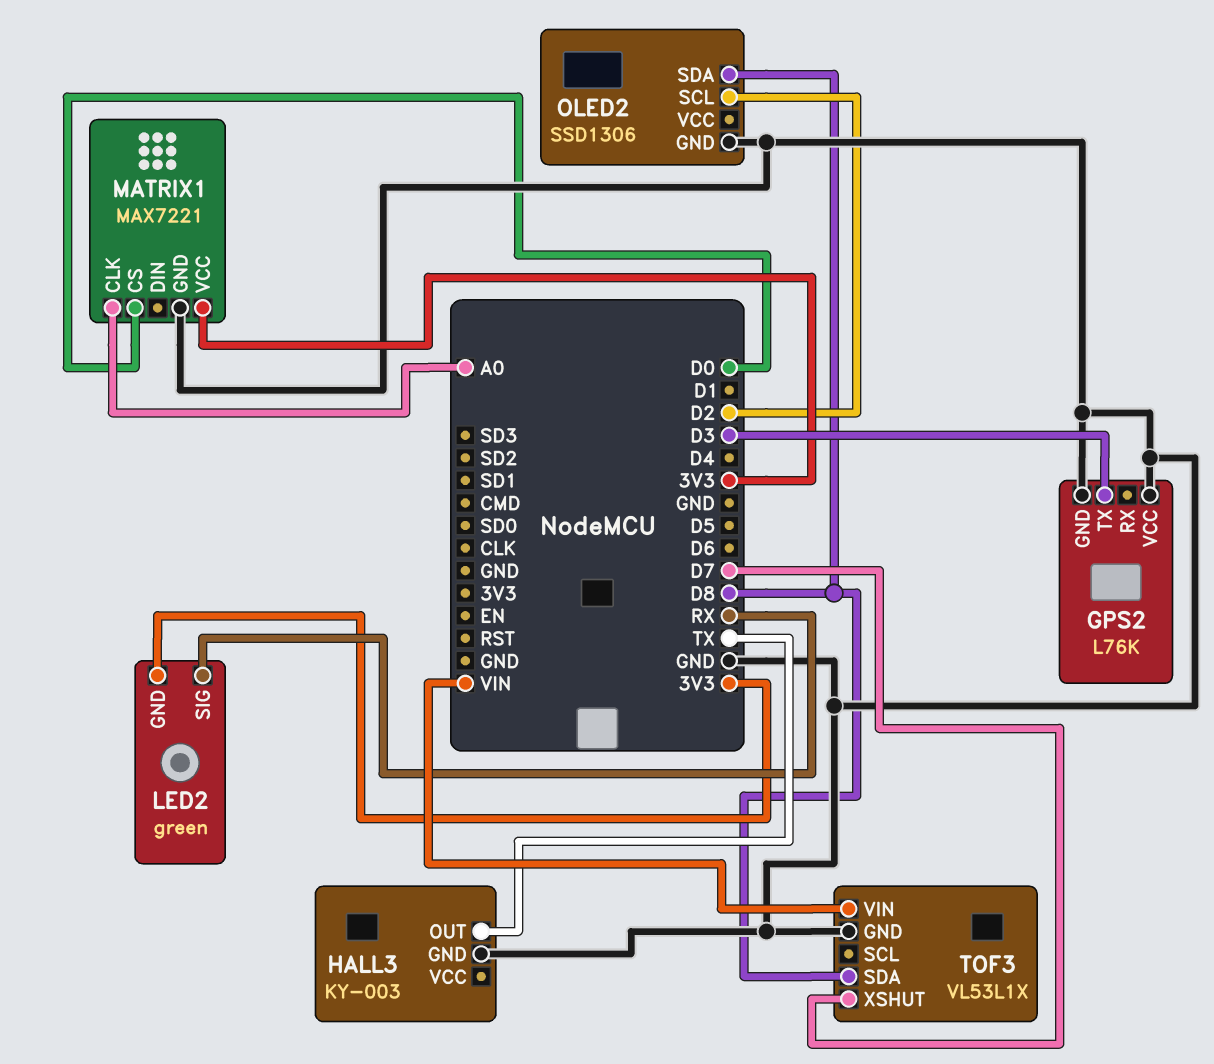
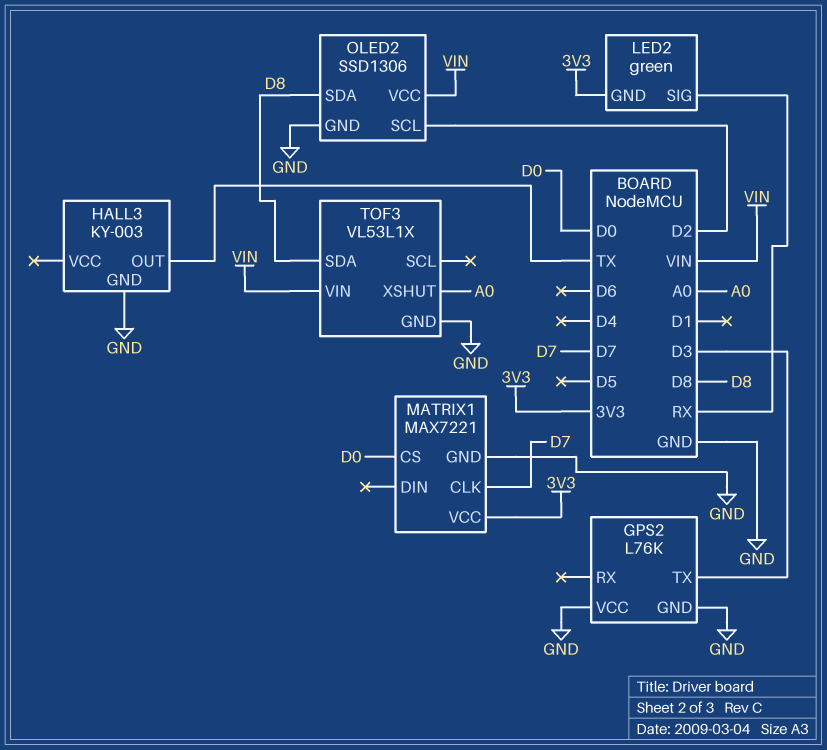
MATRIX1 pin CLK: A0 -> D7
OLED2 pin VCC: none -> VIN
TOF3 pin XSHUT: D7 -> A0

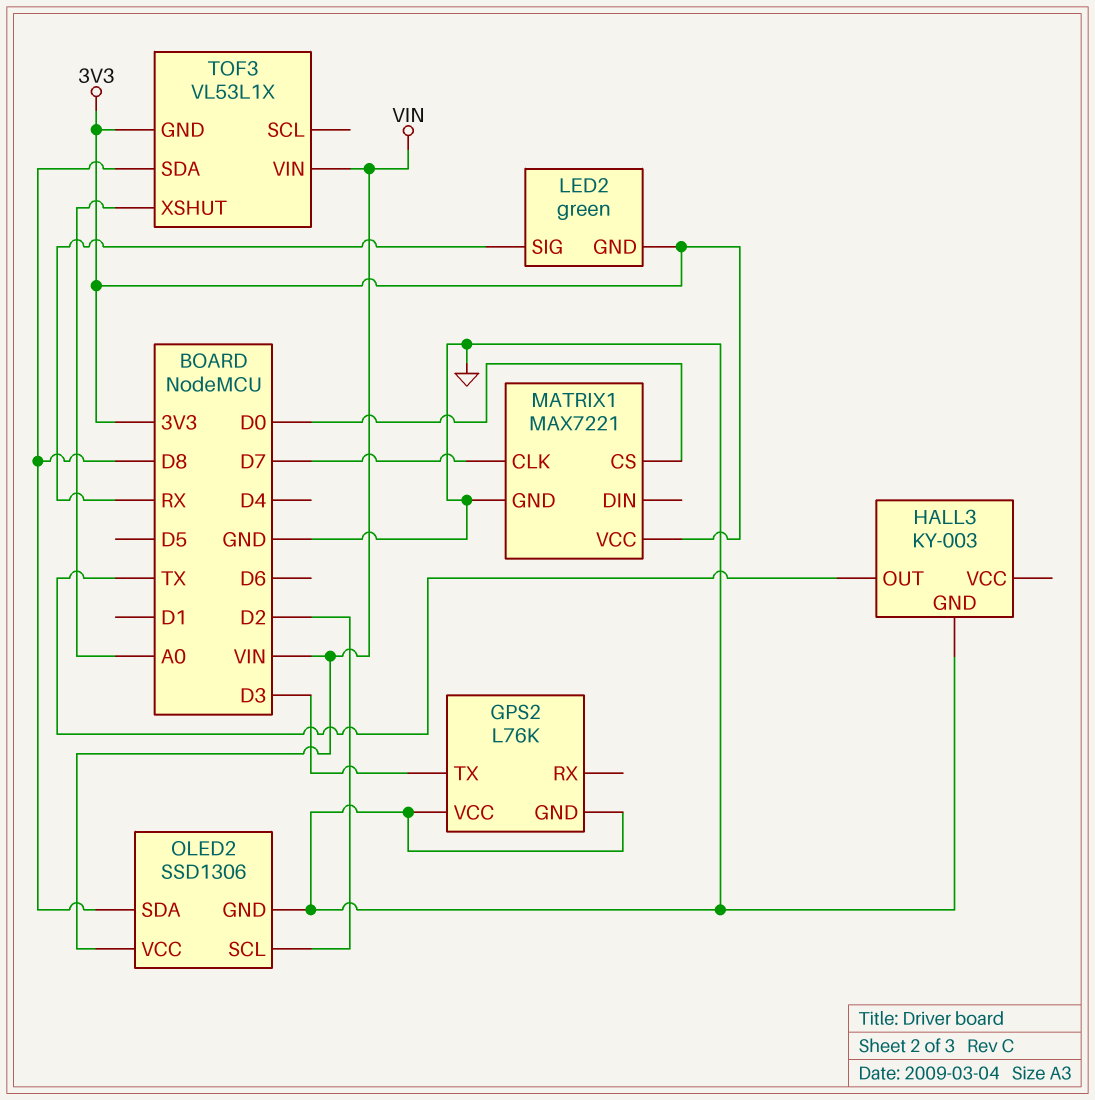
TOF3 pin GND: GND -> 3V3

